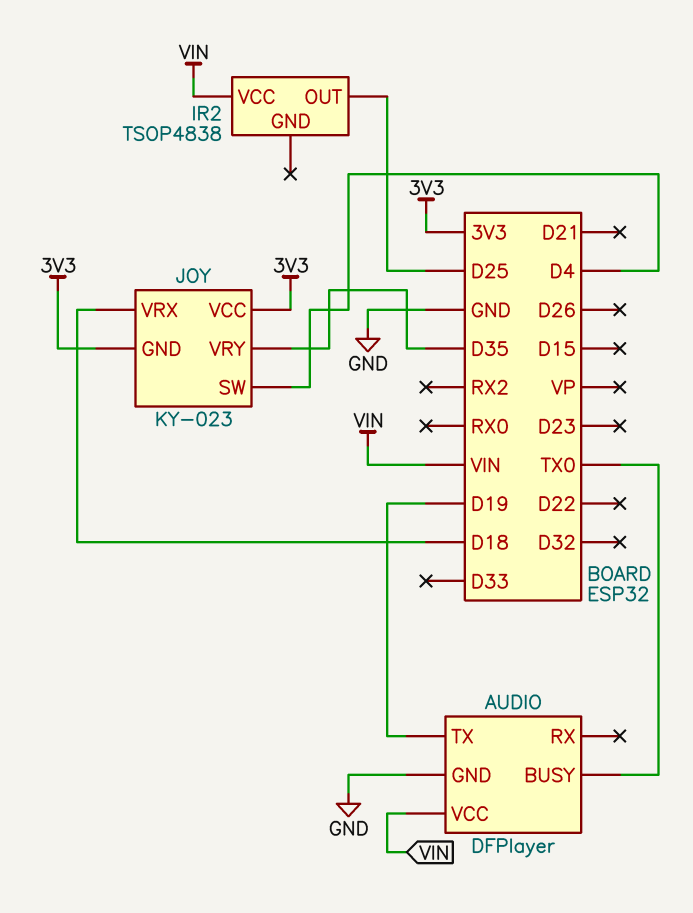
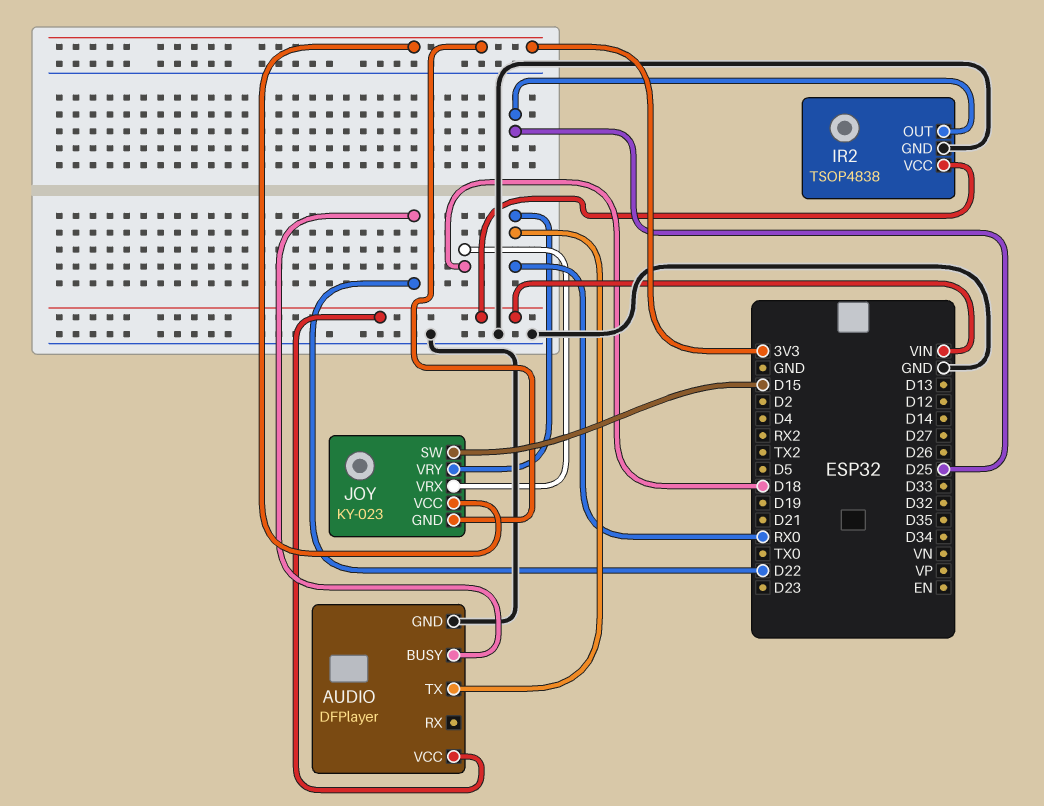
AUDIO pin BUSY: TX0 -> D22
AUDIO pin TX: D19 -> RX0
IR2 pin GND: none -> GND
JOY pin SW: D4 -> D15
JOY pin VRY: D35 -> RX0

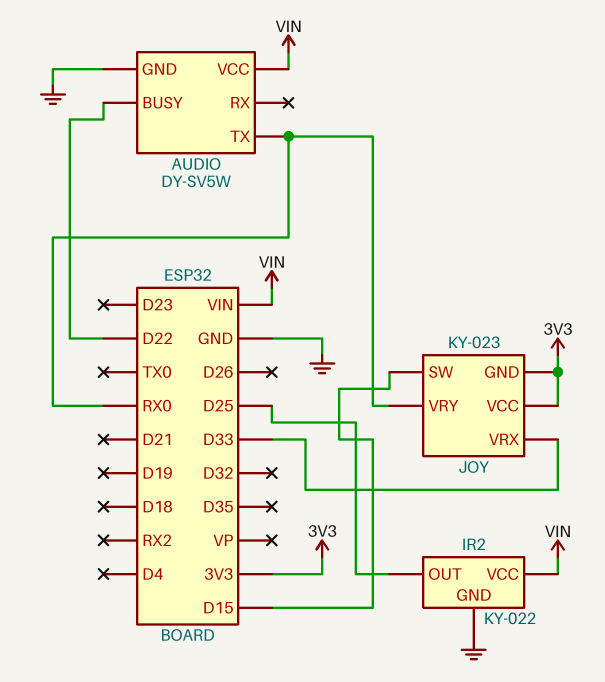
AUDIO: DFPlayer -> DY-SV5W
IR2: TSOP4838 -> KY-022
JOY pin VRX: D18 -> D33

